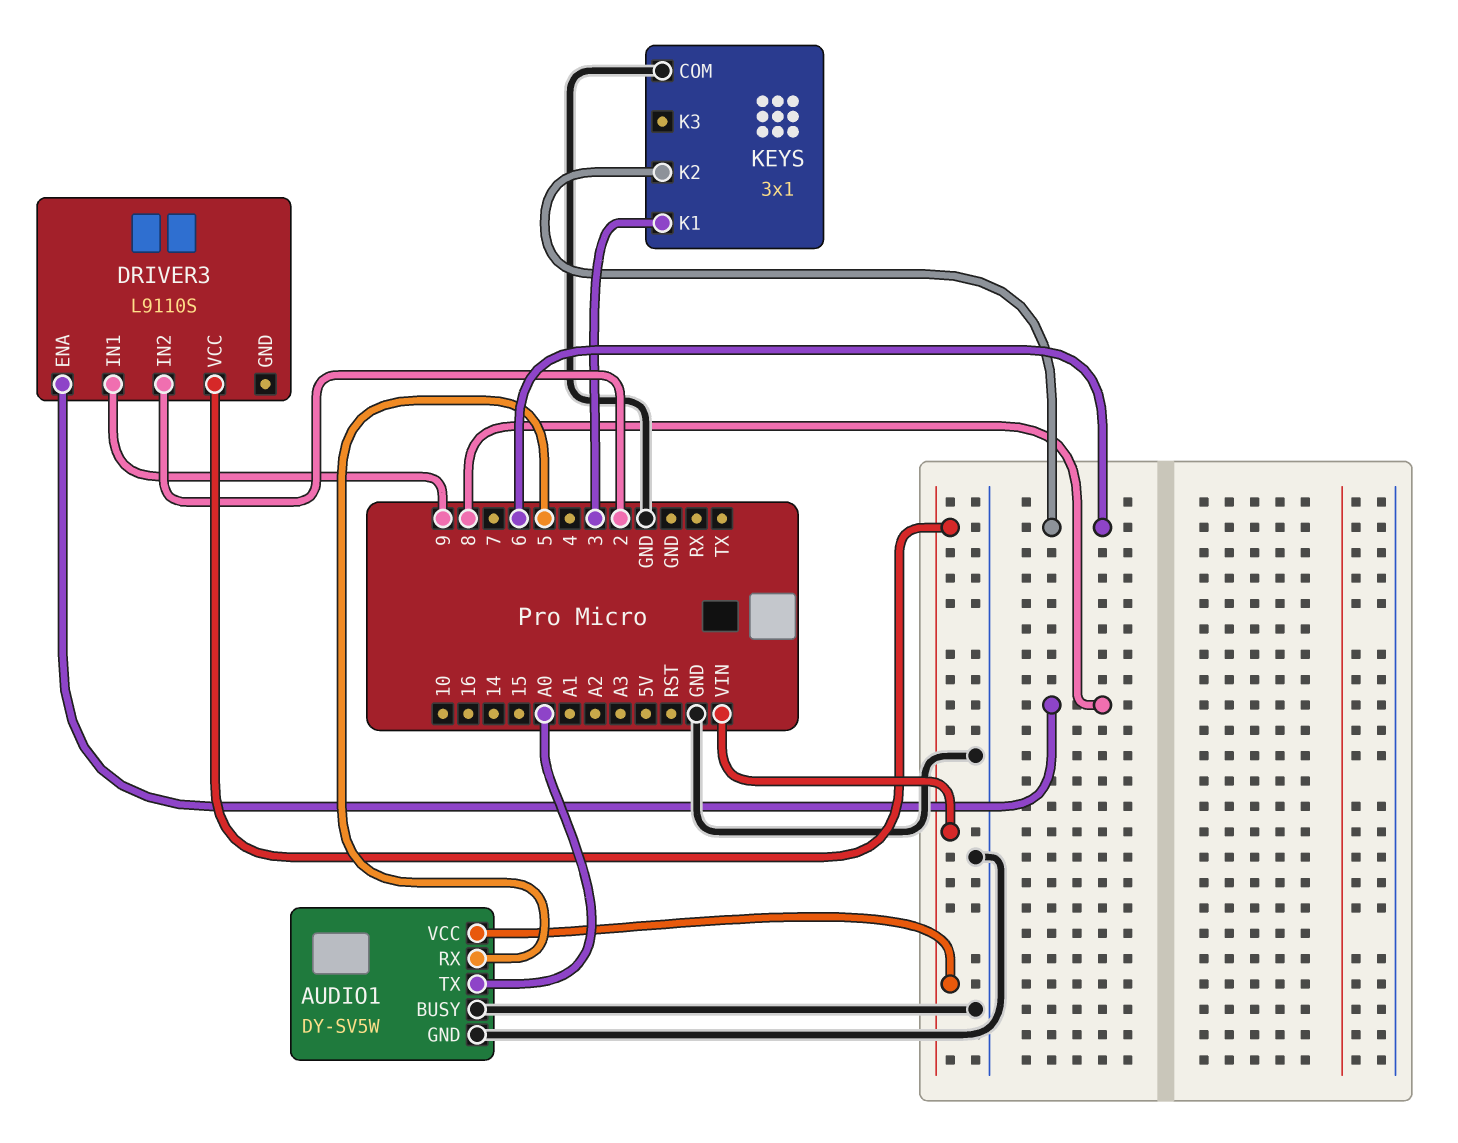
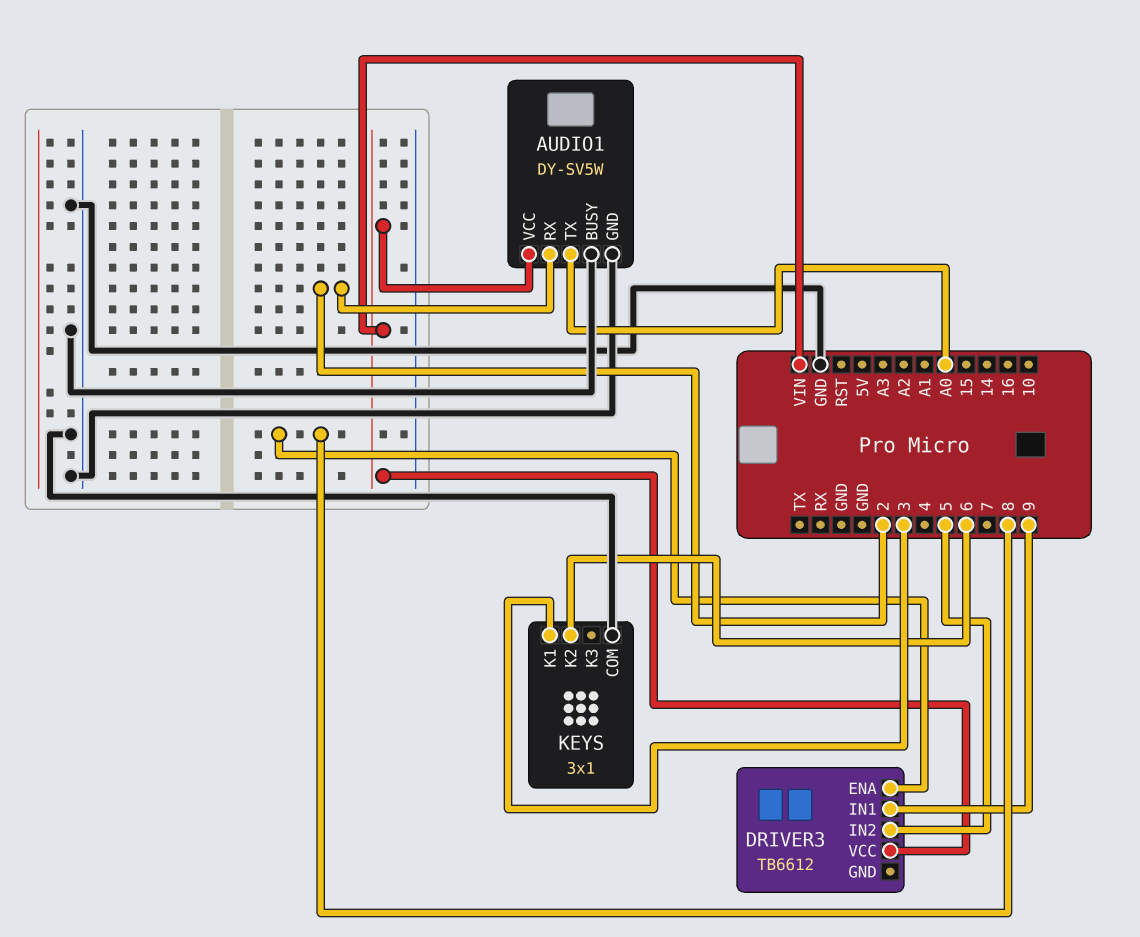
AUDIO1 pin RX: 5 -> 2
DRIVER3: L9110S -> TB6612
DRIVER3 pin IN2: 2 -> 5

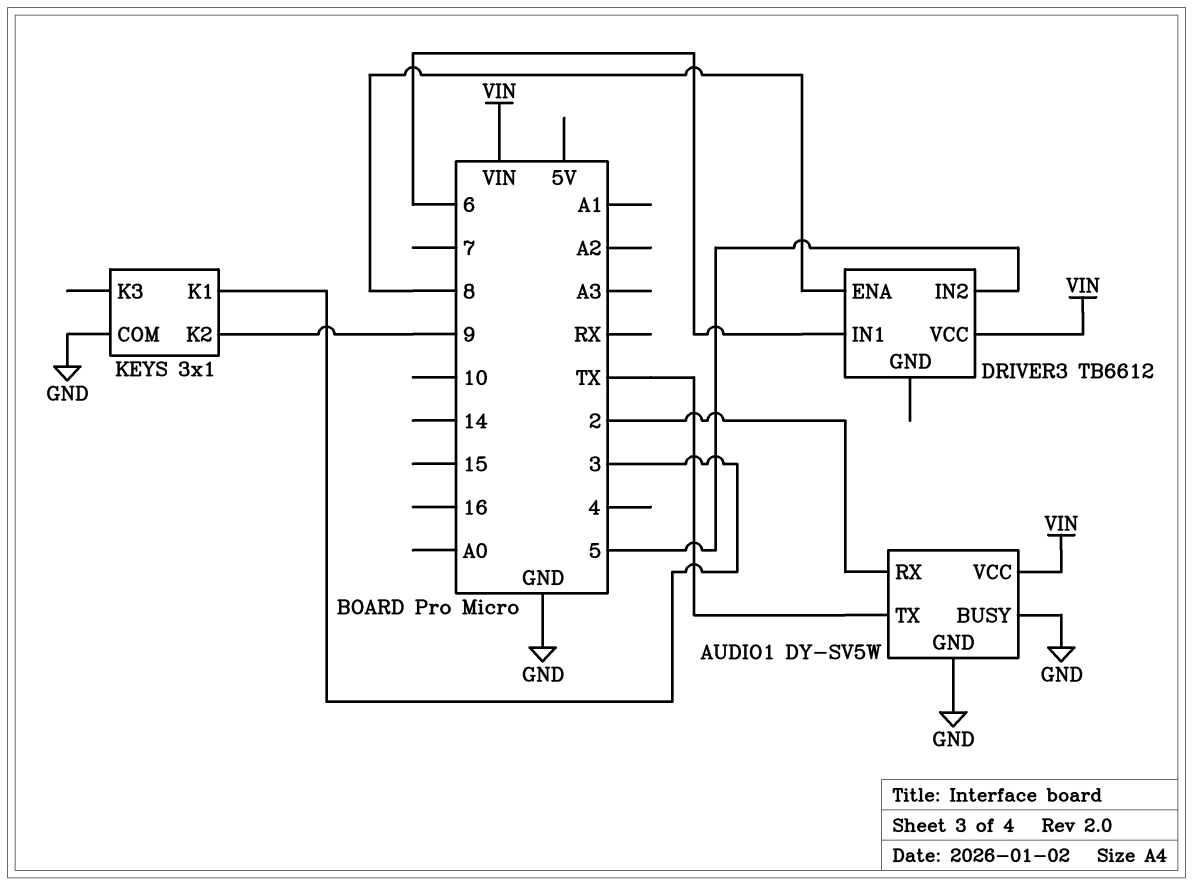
AUDIO1 pin TX: A0 -> TX
DRIVER3 pin IN1: 9 -> 6
KEYS pin K2: 6 -> 9

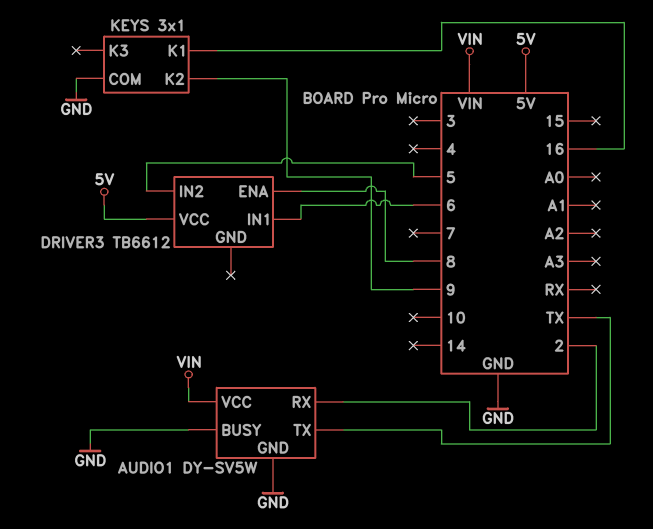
DRIVER3 pin VCC: VIN -> 5V
KEYS pin K1: 3 -> 16

